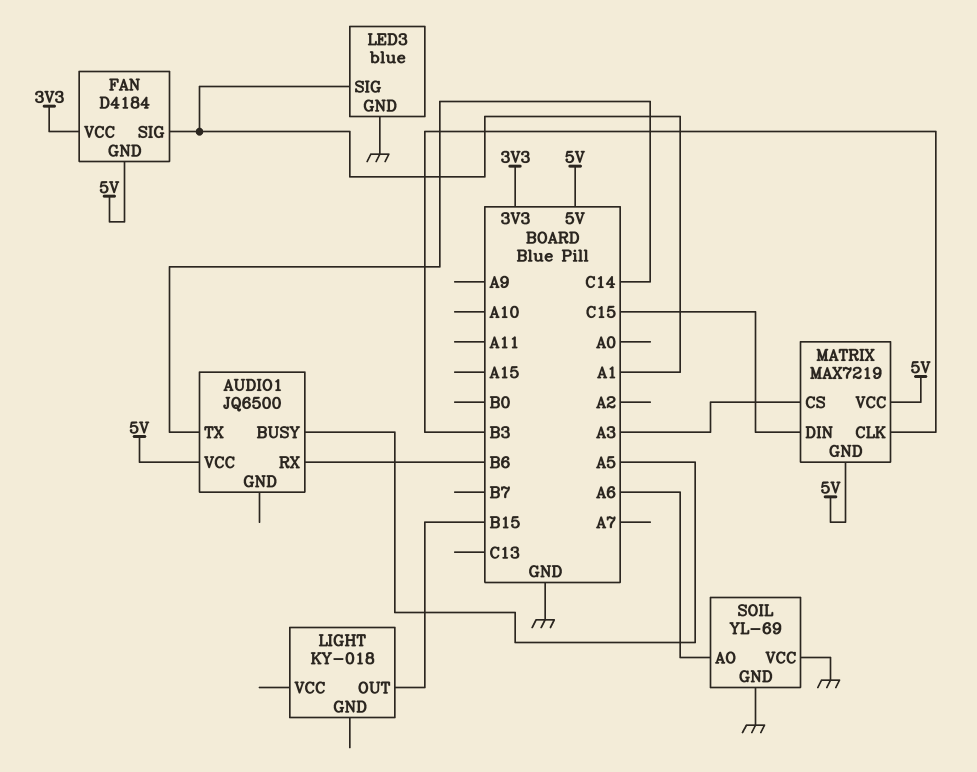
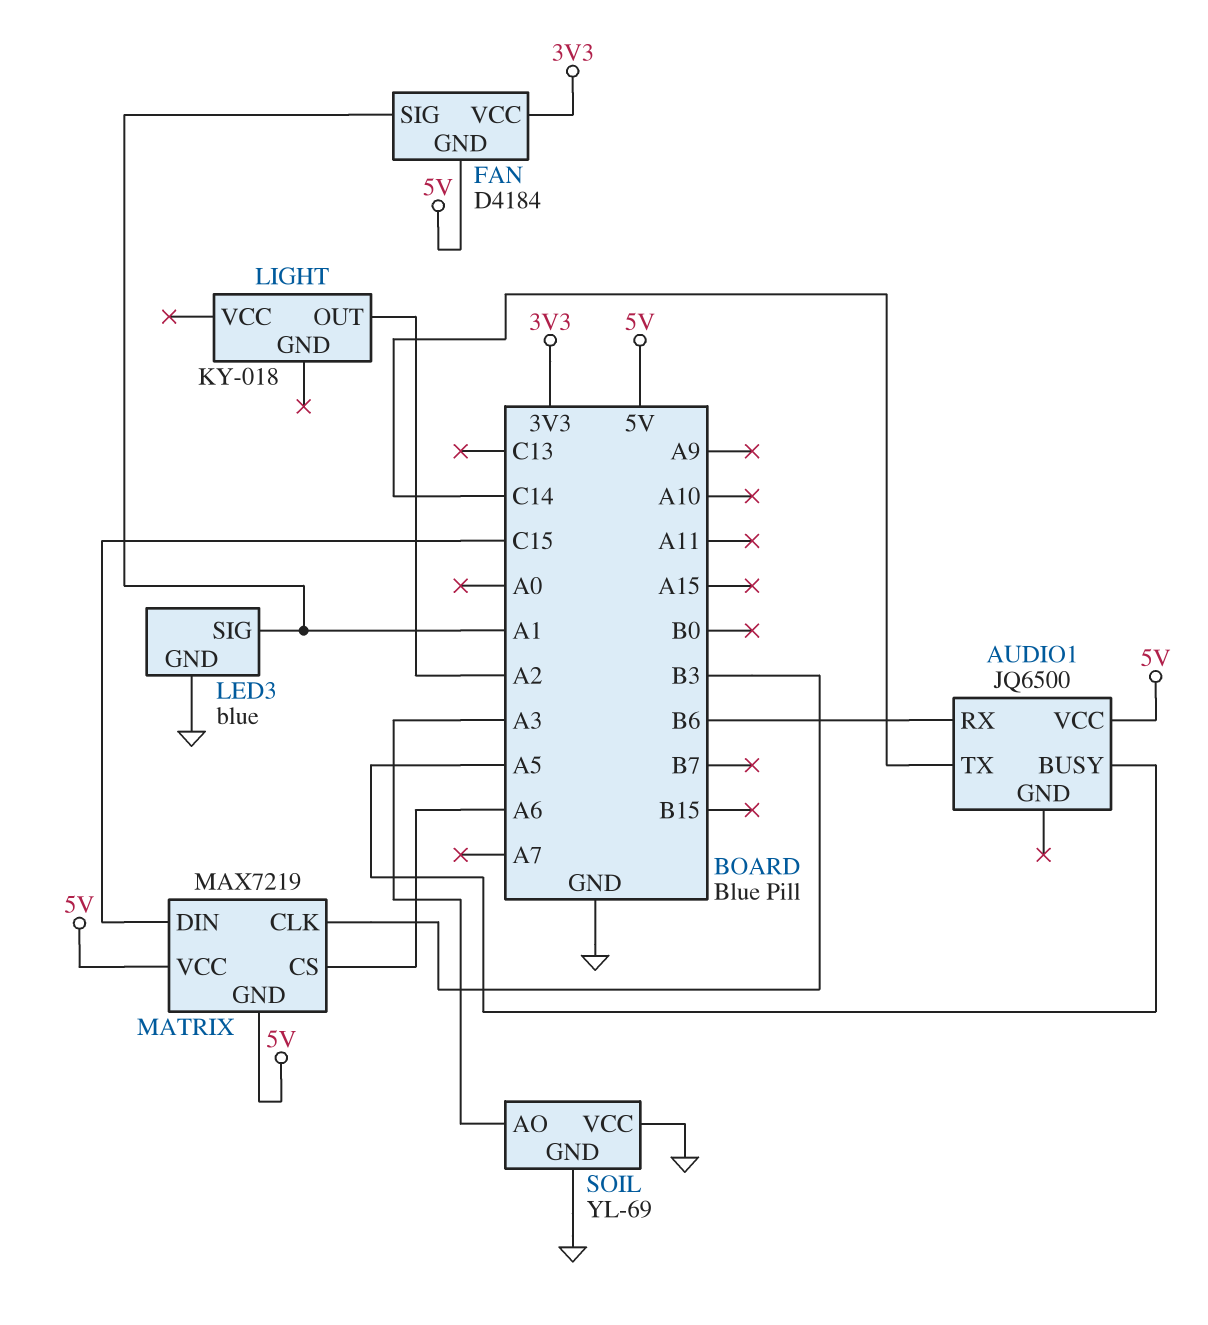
LIGHT pin OUT: B15 -> A2
MATRIX pin CS: A3 -> A6
SOIL pin AO: A6 -> A3

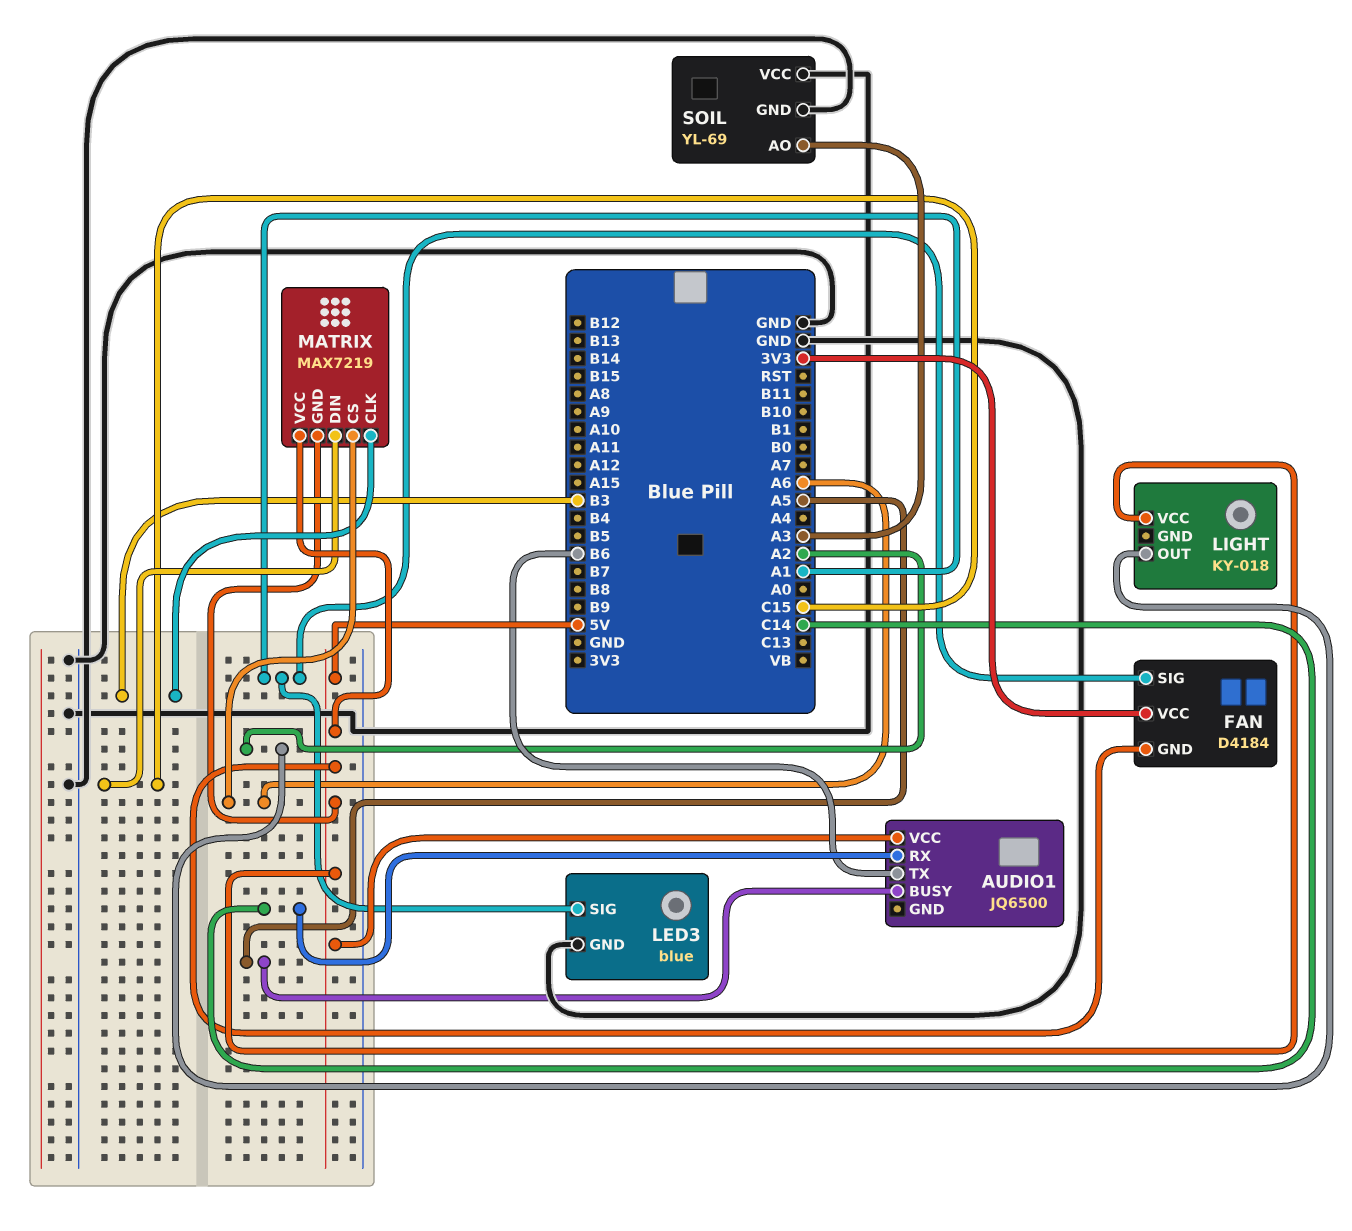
AUDIO1 pin RX: B6 -> C14
AUDIO1 pin TX: C14 -> B6
LIGHT pin VCC: none -> 5V

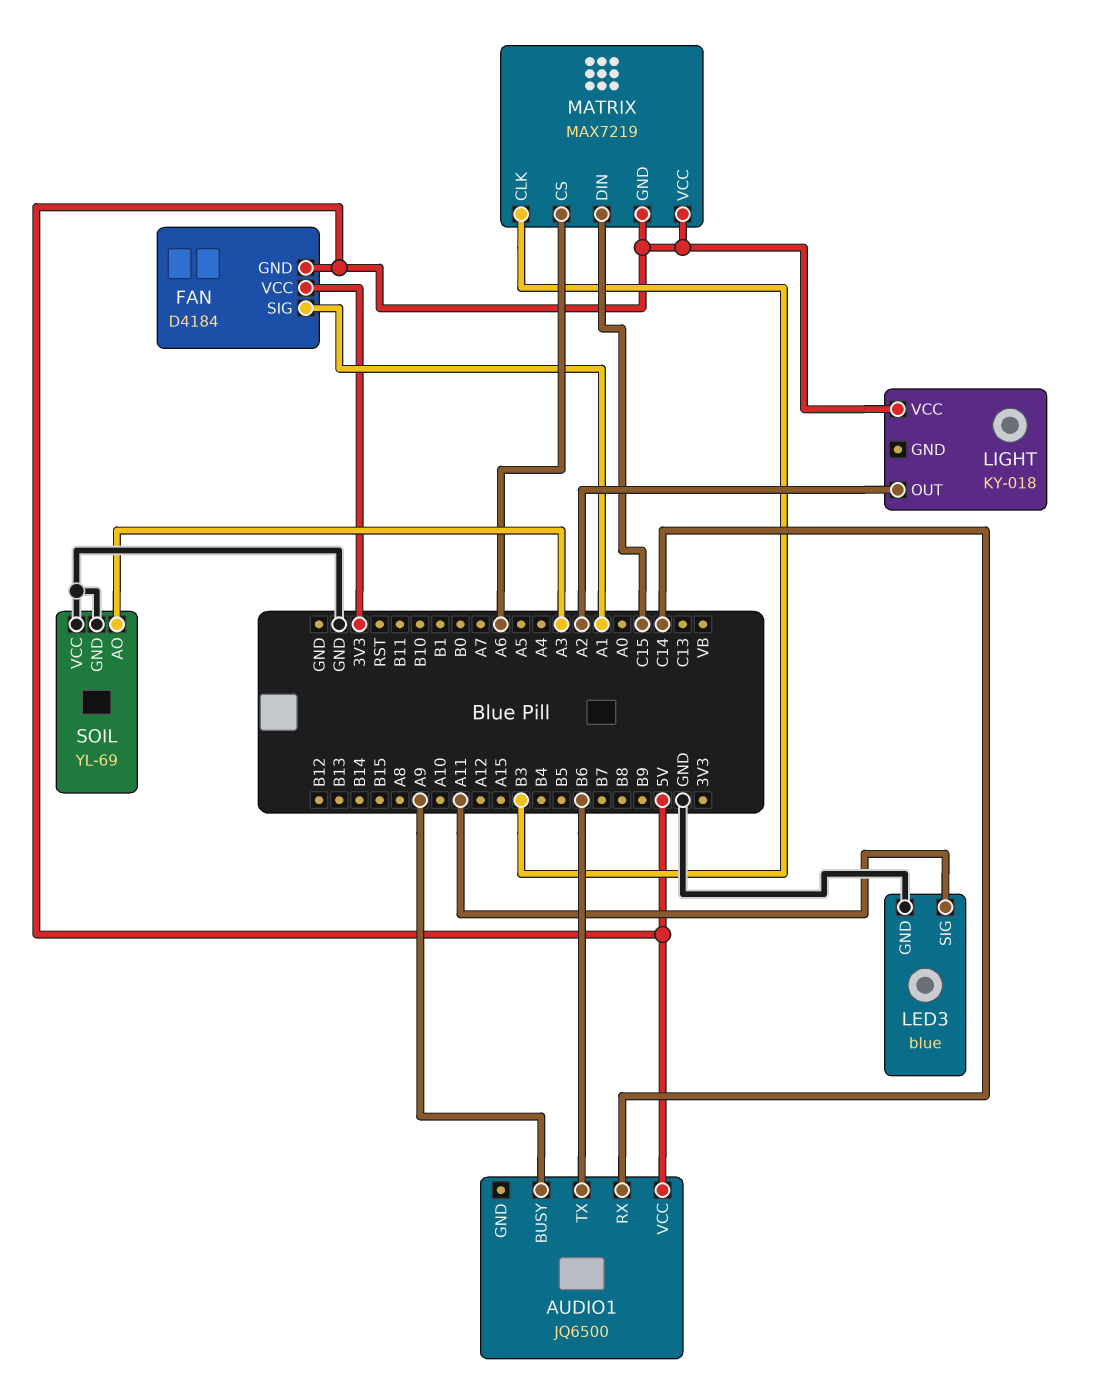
AUDIO1 pin BUSY: A5 -> A9
LED3 pin SIG: A1 -> A11

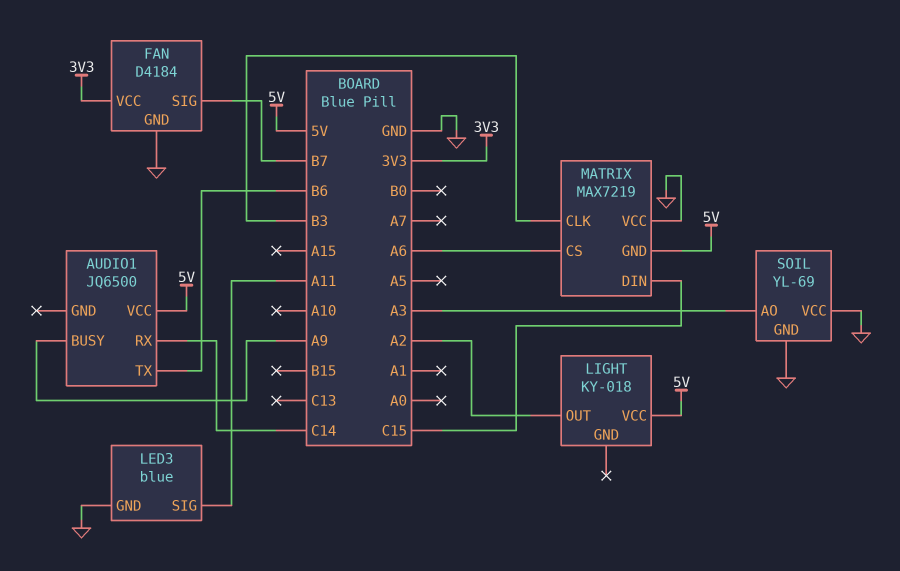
FAN pin GND: 5V -> GND
FAN pin SIG: A1 -> B7
MATRIX pin VCC: 5V -> GND

